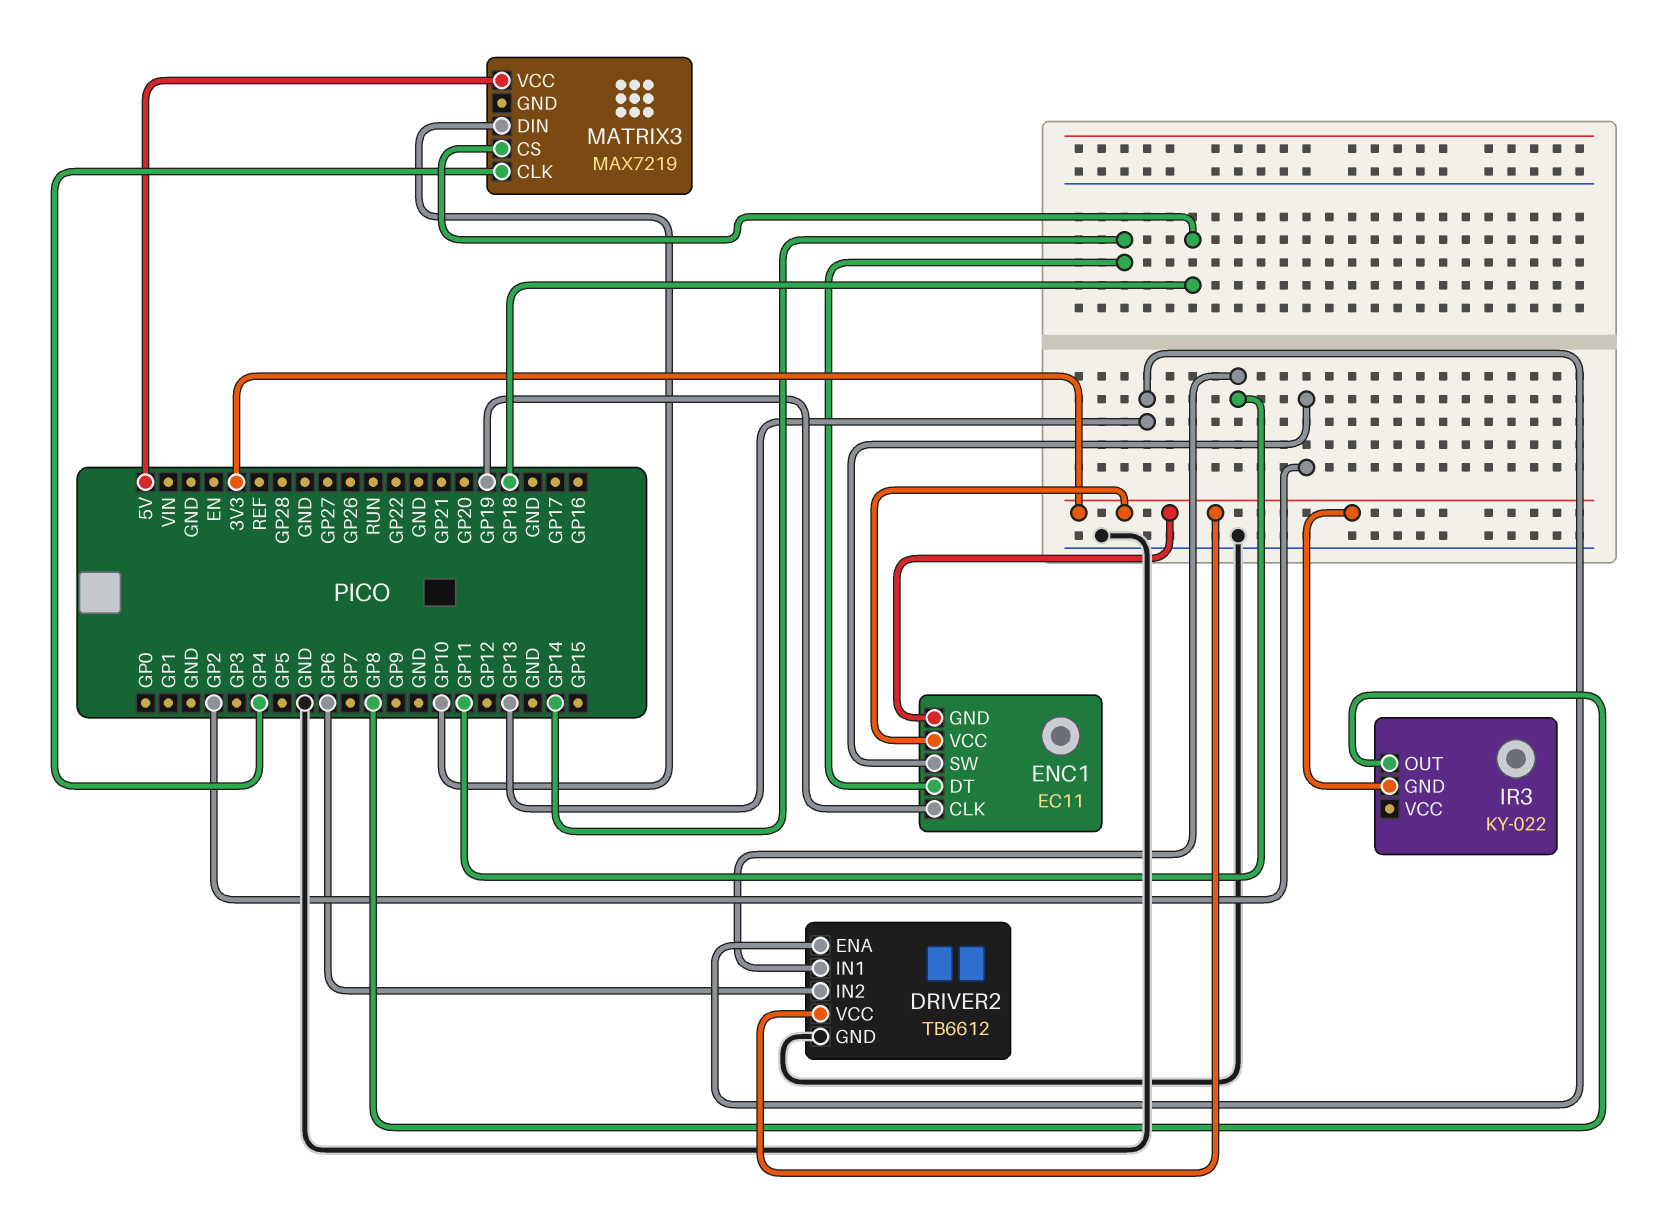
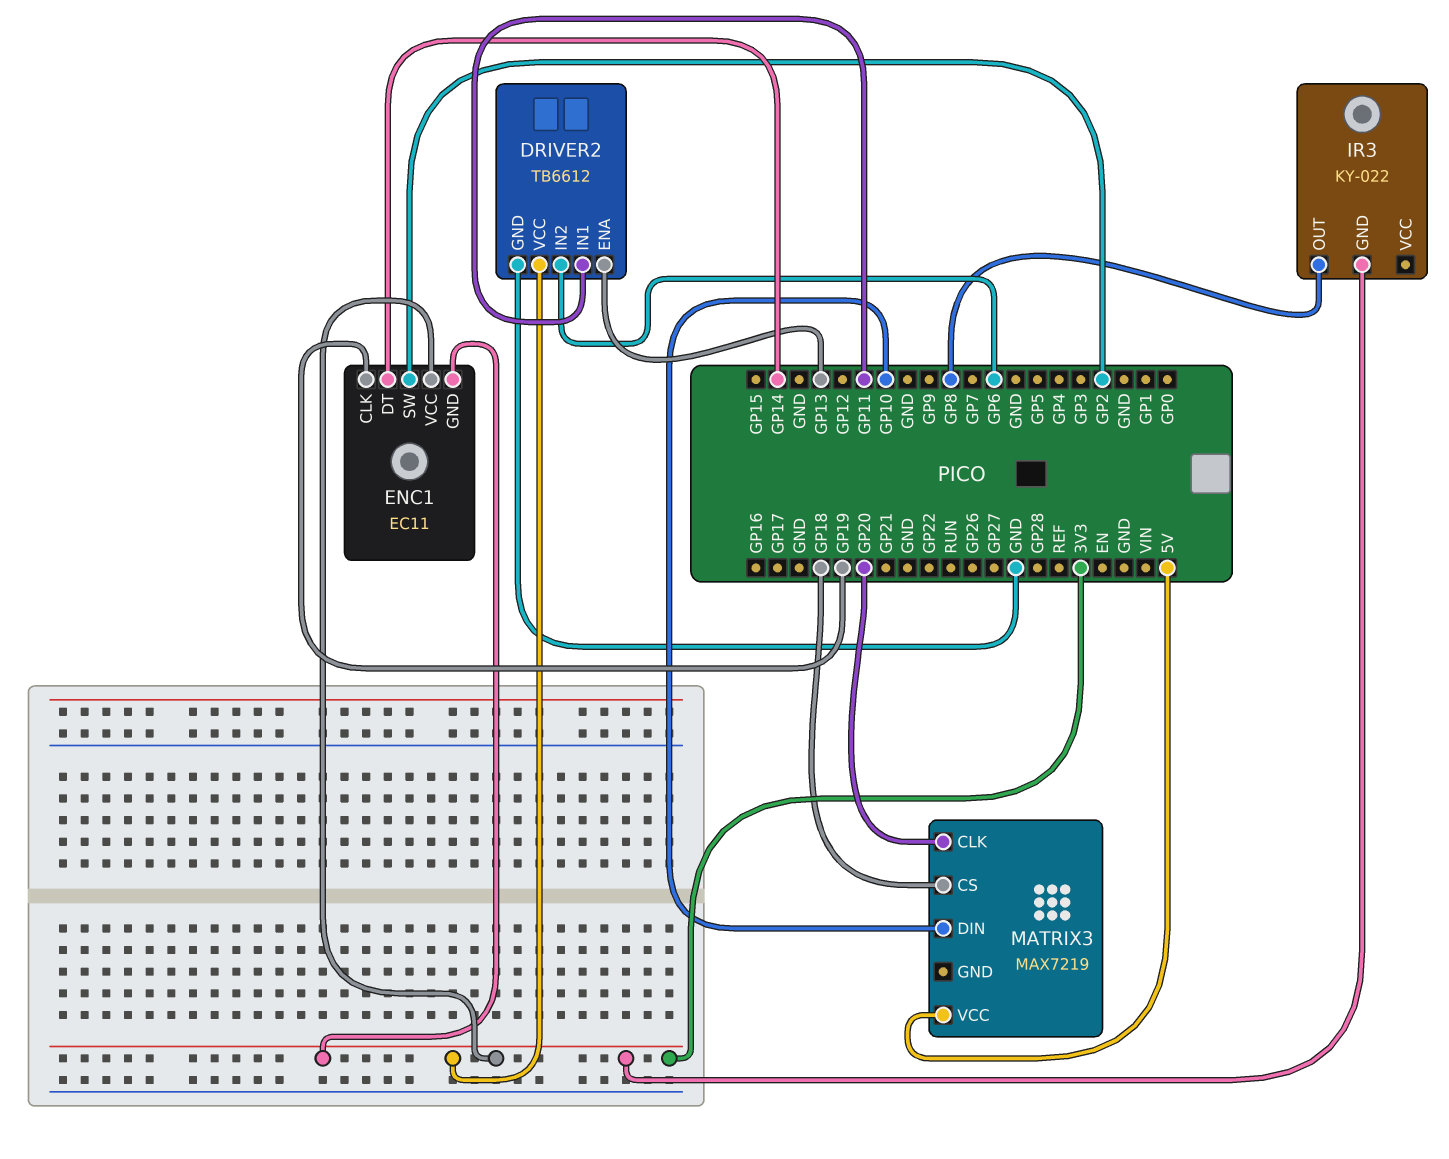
MATRIX3 pin CLK: GP4 -> GP20

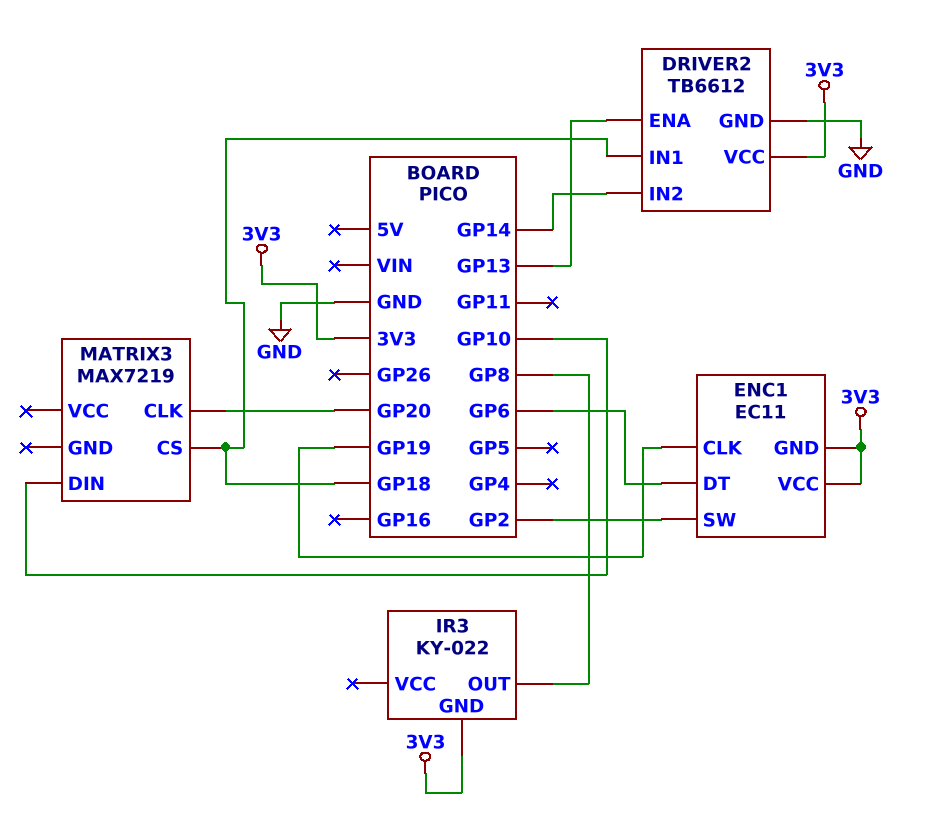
DRIVER2 pin IN1: GP11 -> GP18
DRIVER2 pin IN2: GP6 -> GP14
ENC1 pin DT: GP14 -> GP6
MATRIX3 pin VCC: 5V -> none

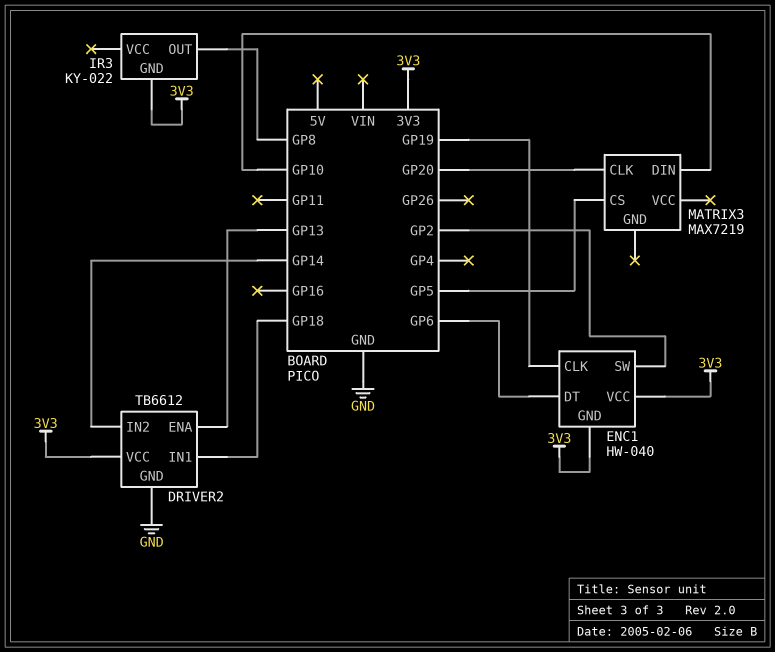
ENC1: EC11 -> HW-040
MATRIX3 pin CS: GP18 -> GP5

